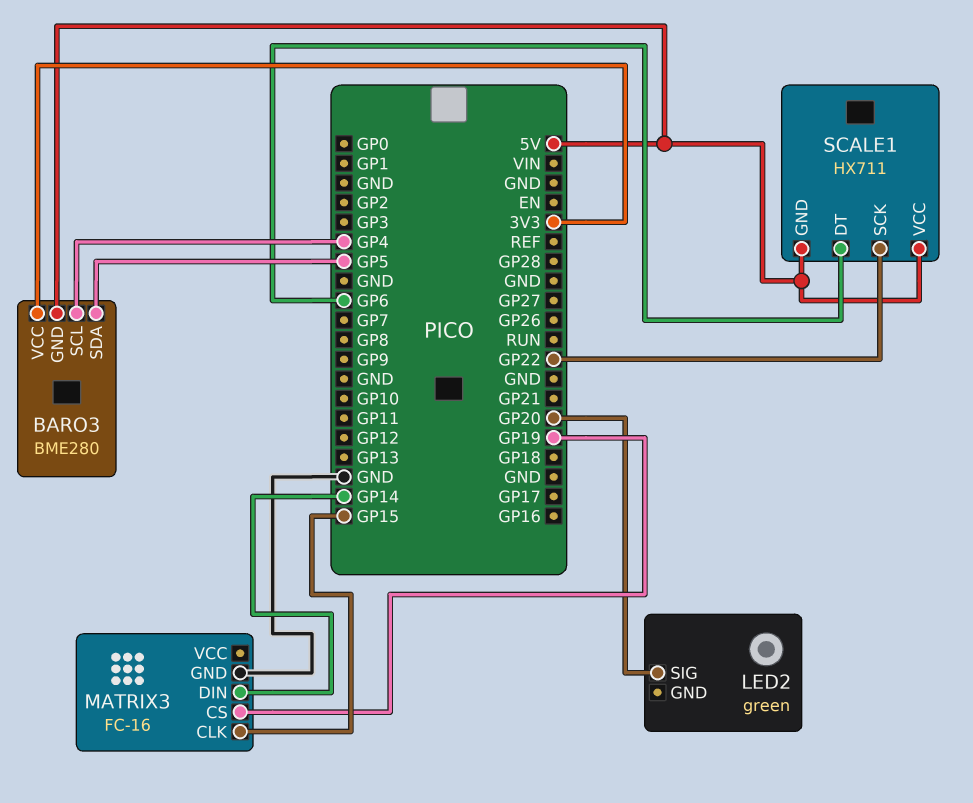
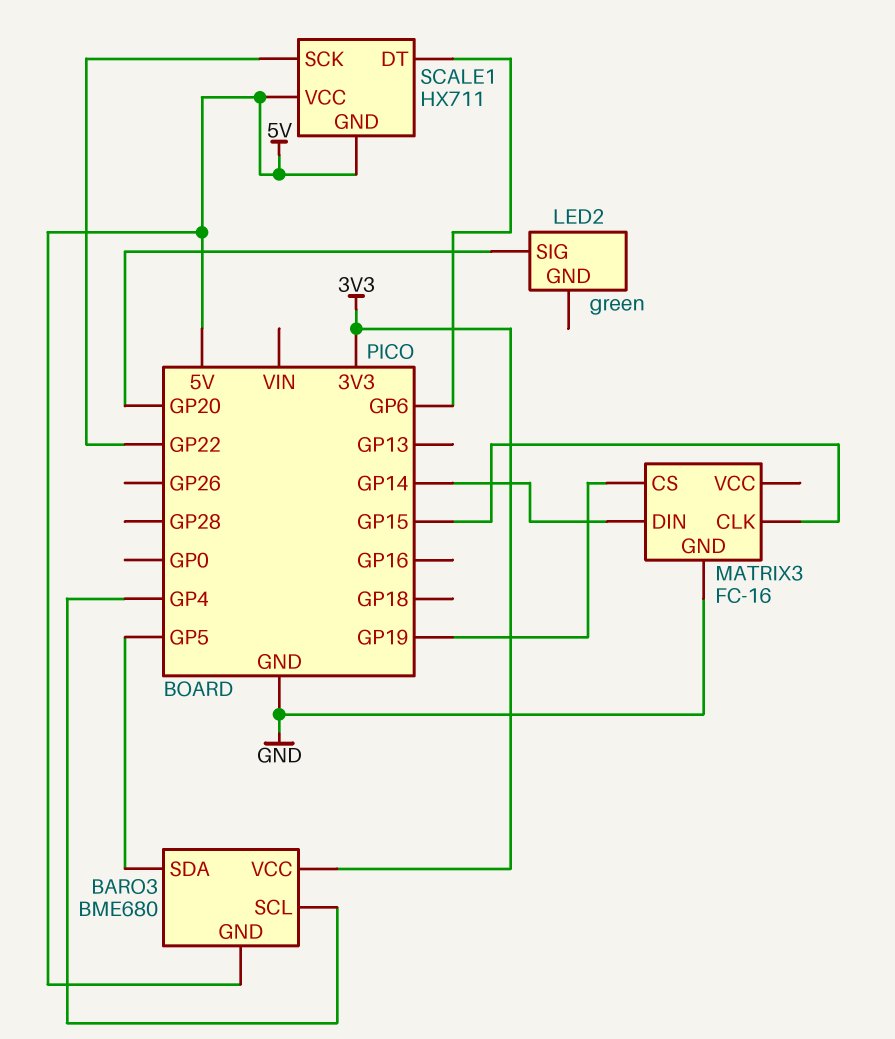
BARO3: BME280 -> BME680

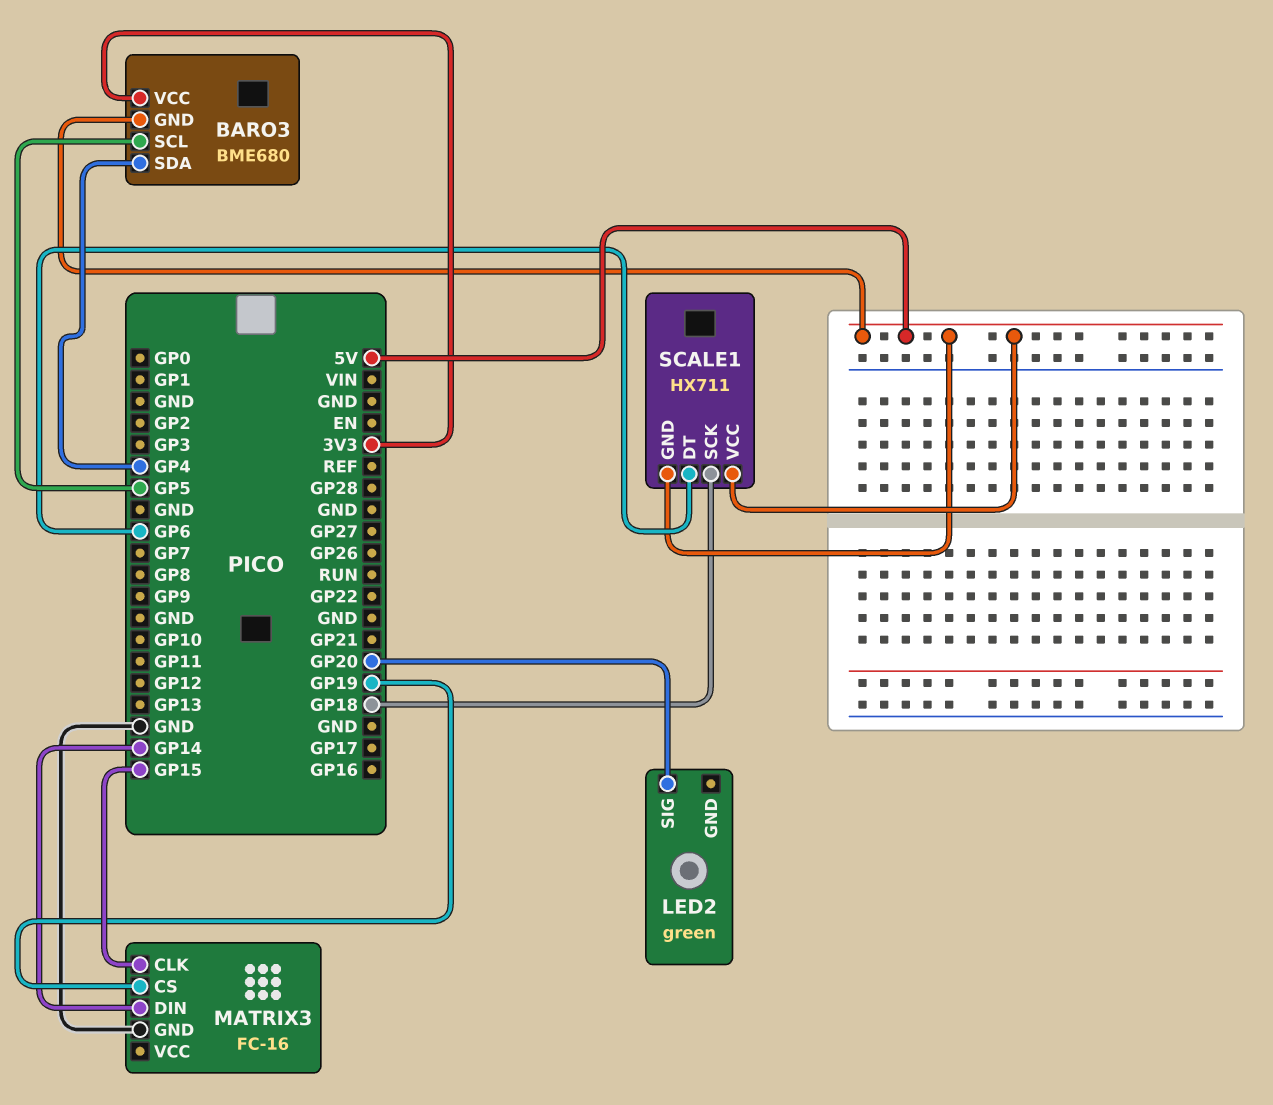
BARO3 pin SCL: GP4 -> GP5
BARO3 pin SDA: GP5 -> GP4
SCALE1 pin SCK: GP22 -> GP18

